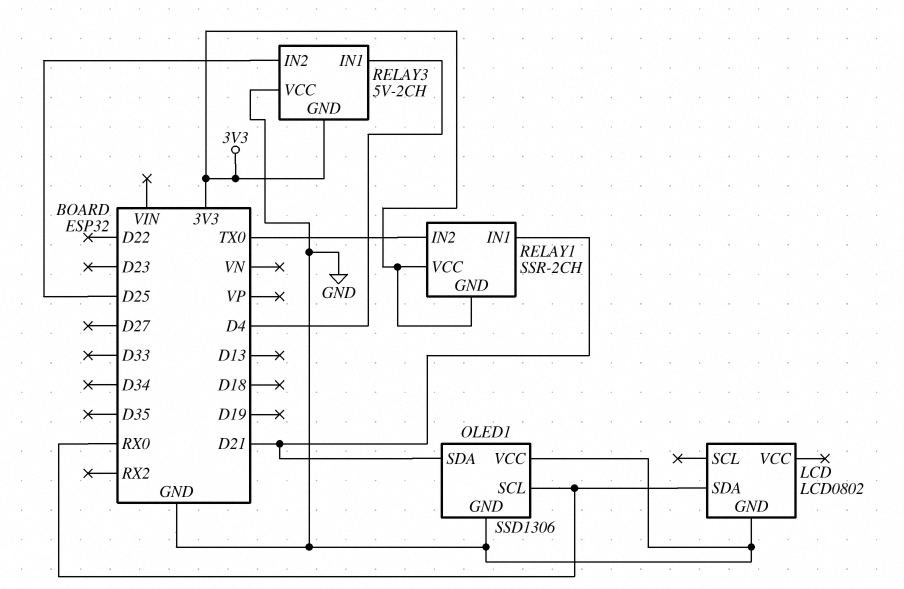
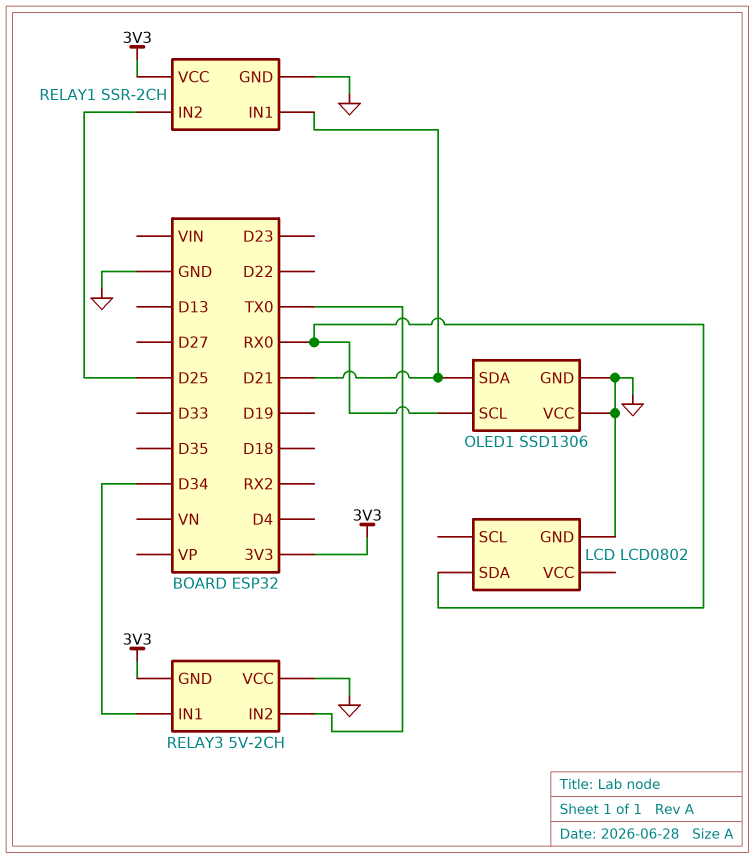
RELAY1 pin GND: 3V3 -> GND
RELAY1 pin IN2: TX0 -> D25
RELAY3 pin IN1: D4 -> D34
RELAY3 pin IN2: D25 -> TX0

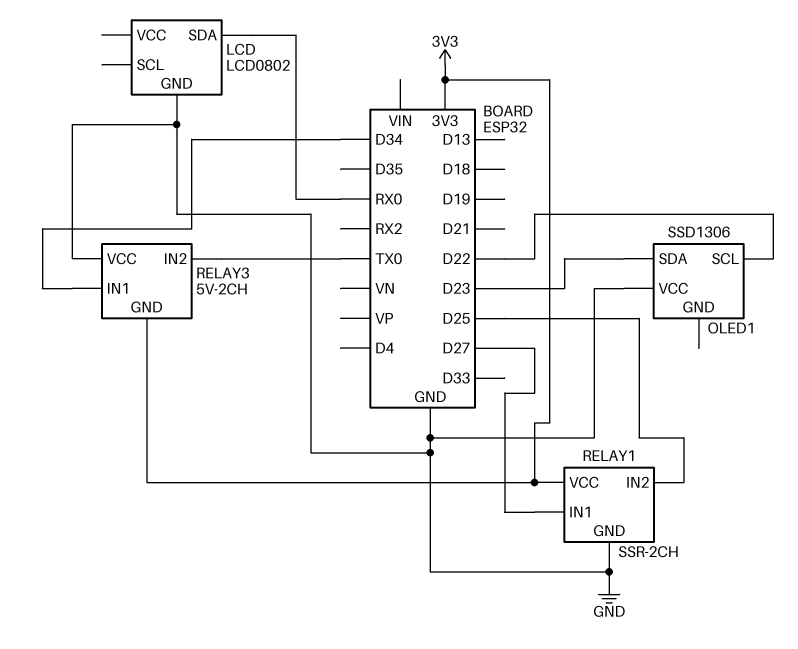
OLED1 pin GND: GND -> none
OLED1 pin SCL: RX0 -> D22
OLED1 pin SDA: D21 -> D23
RELAY1 pin IN1: D21 -> D27

